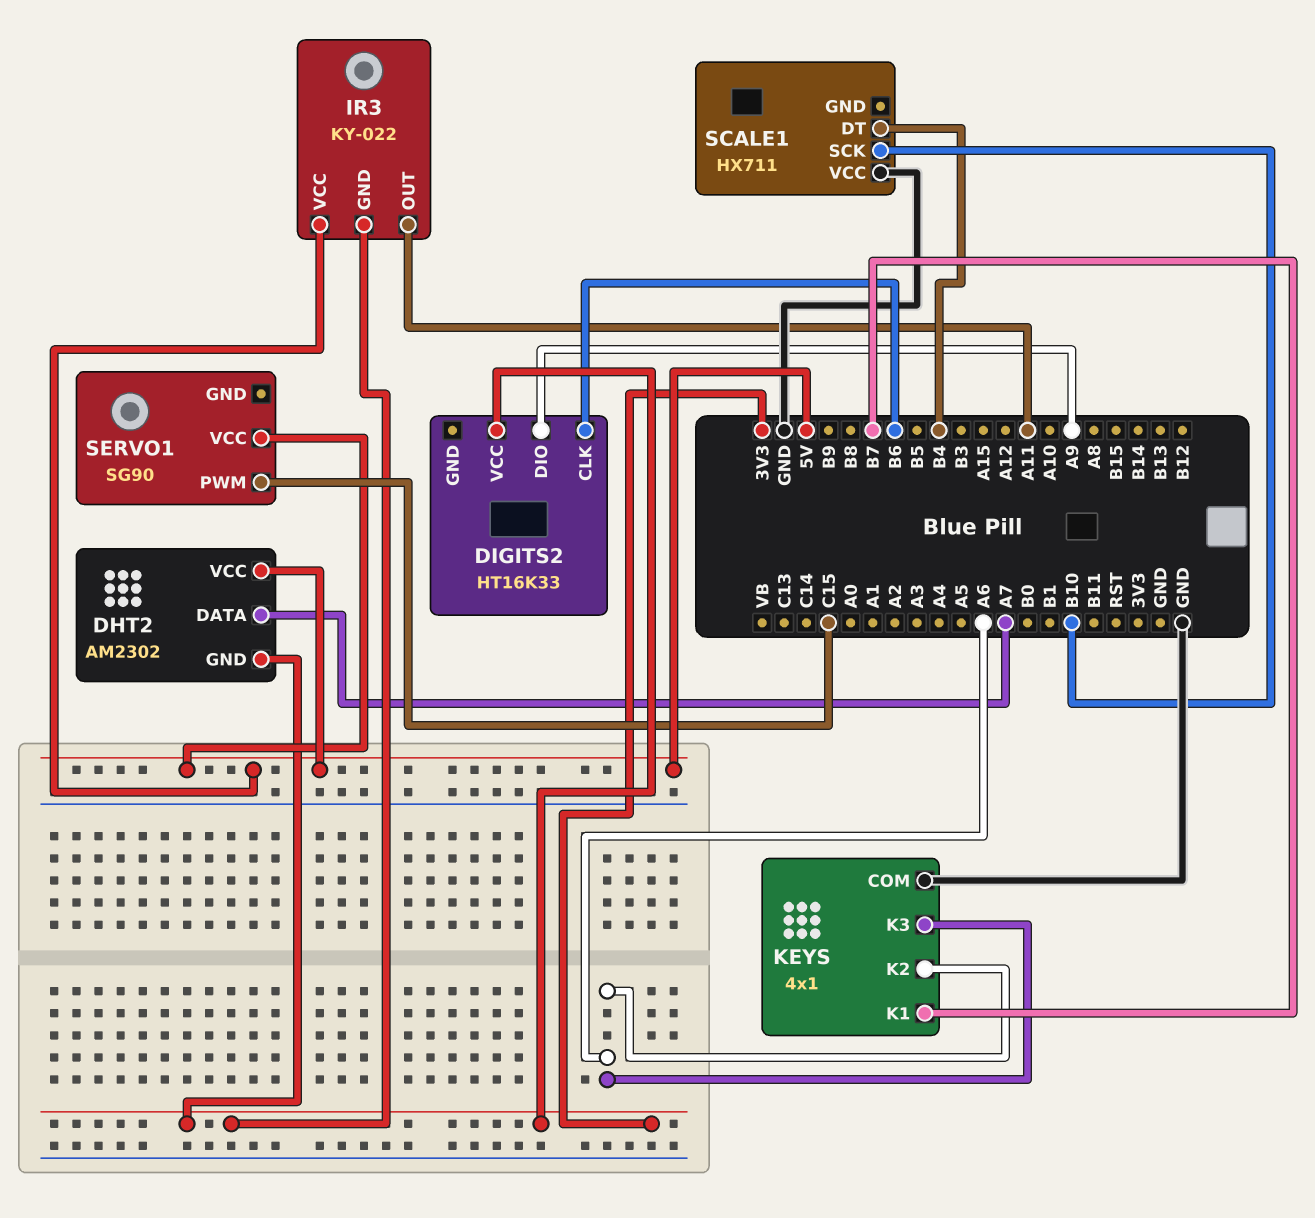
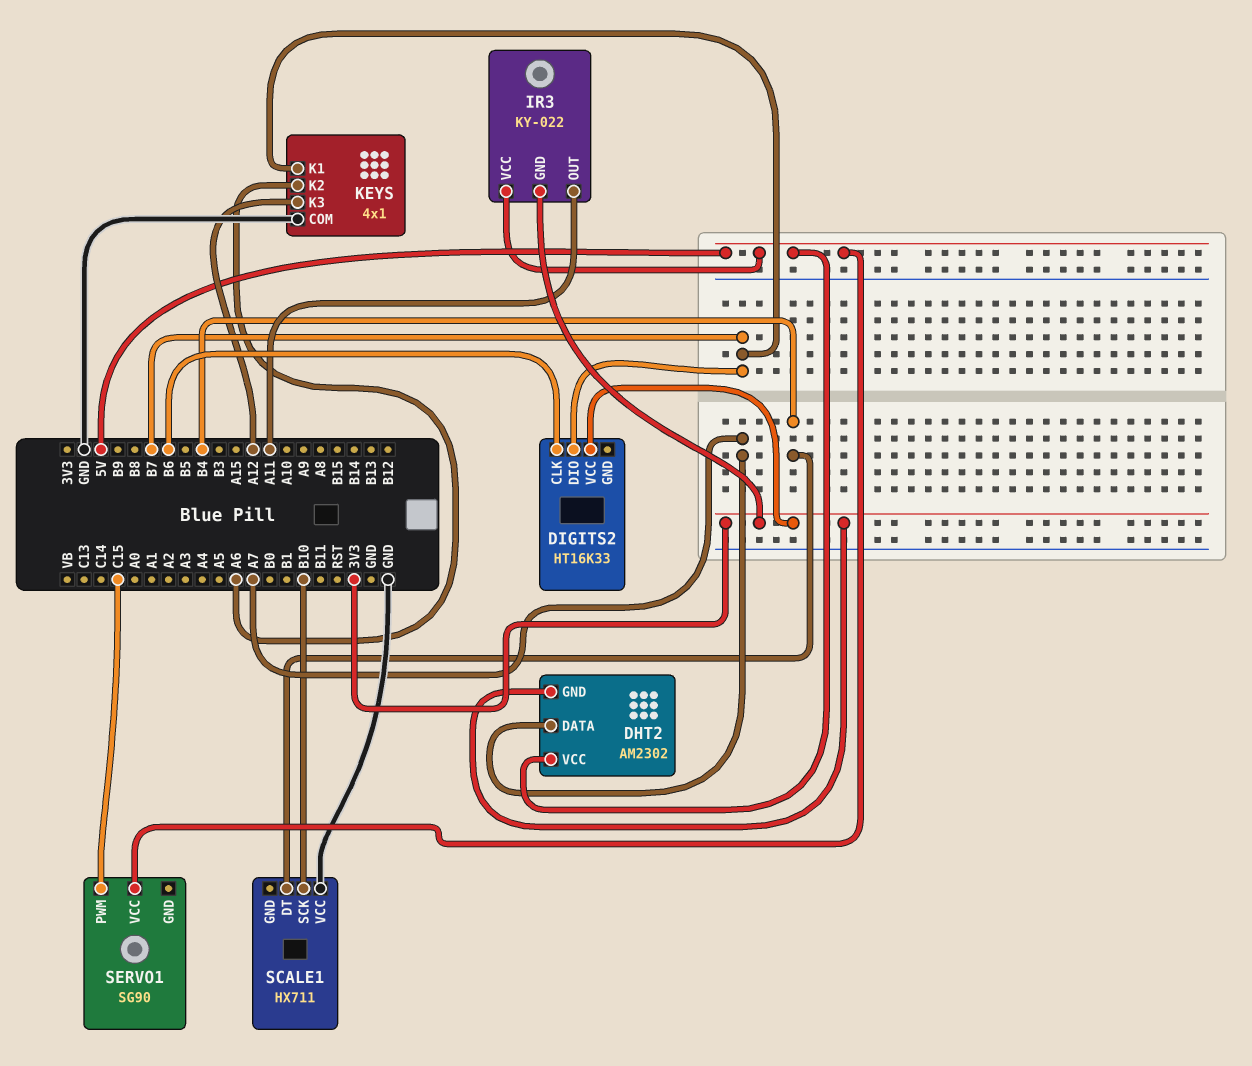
DIGITS2 pin DIO: A9 -> B7
KEYS pin K3: A6 -> A12

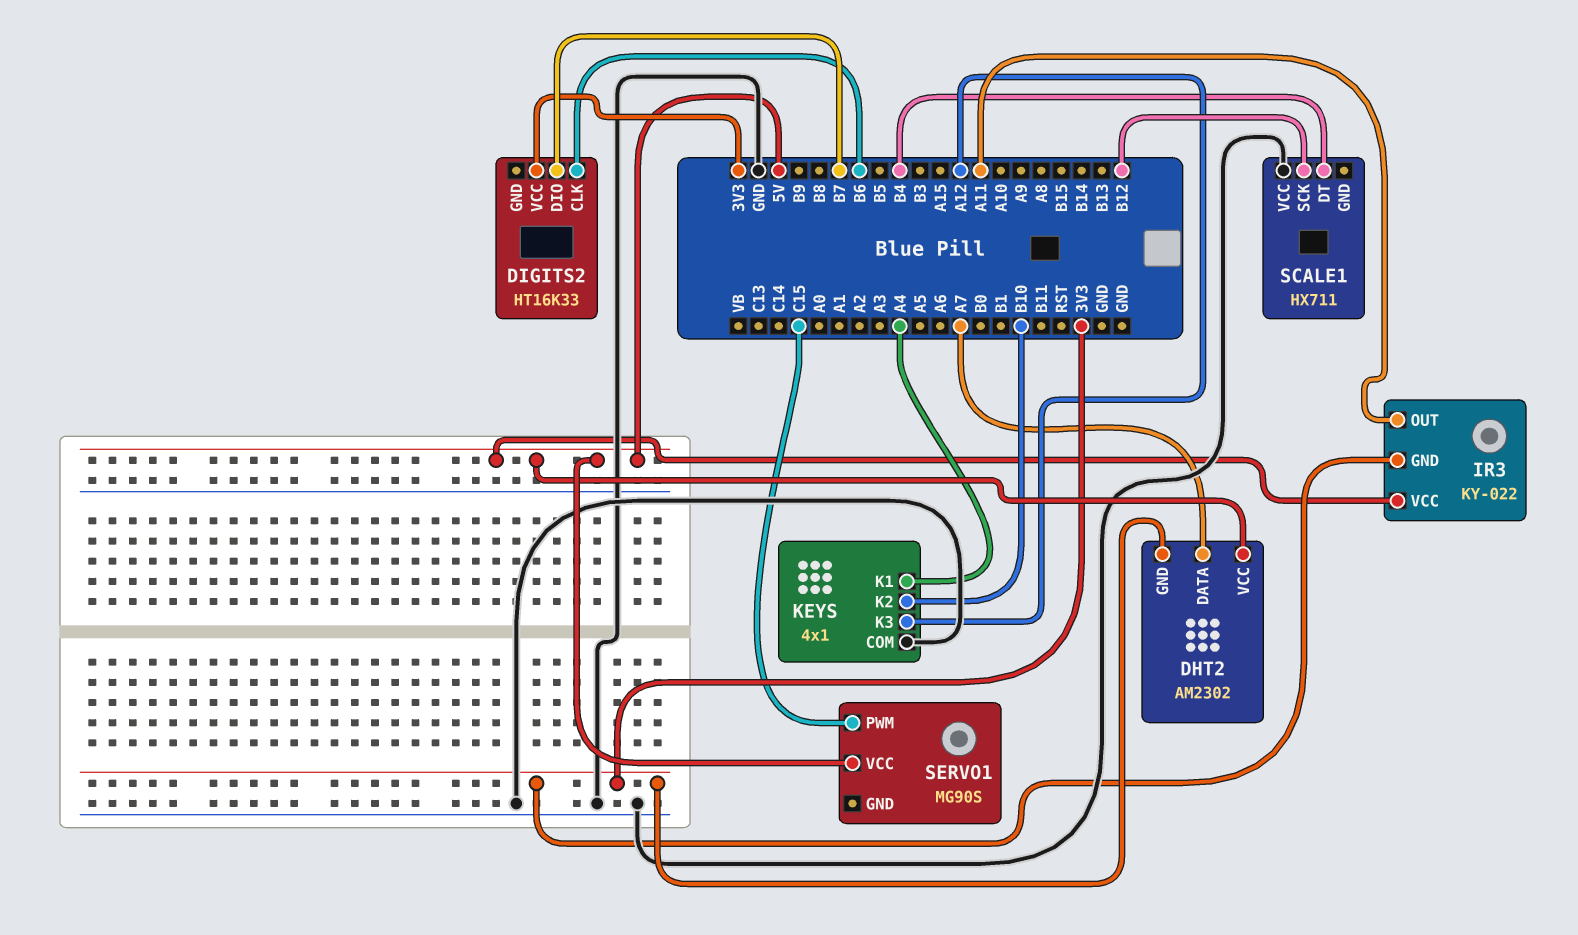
KEYS pin K1: B7 -> A4
KEYS pin K2: A6 -> B10
SCALE1 pin SCK: B10 -> B12
SERVO1: SG90 -> MG90S

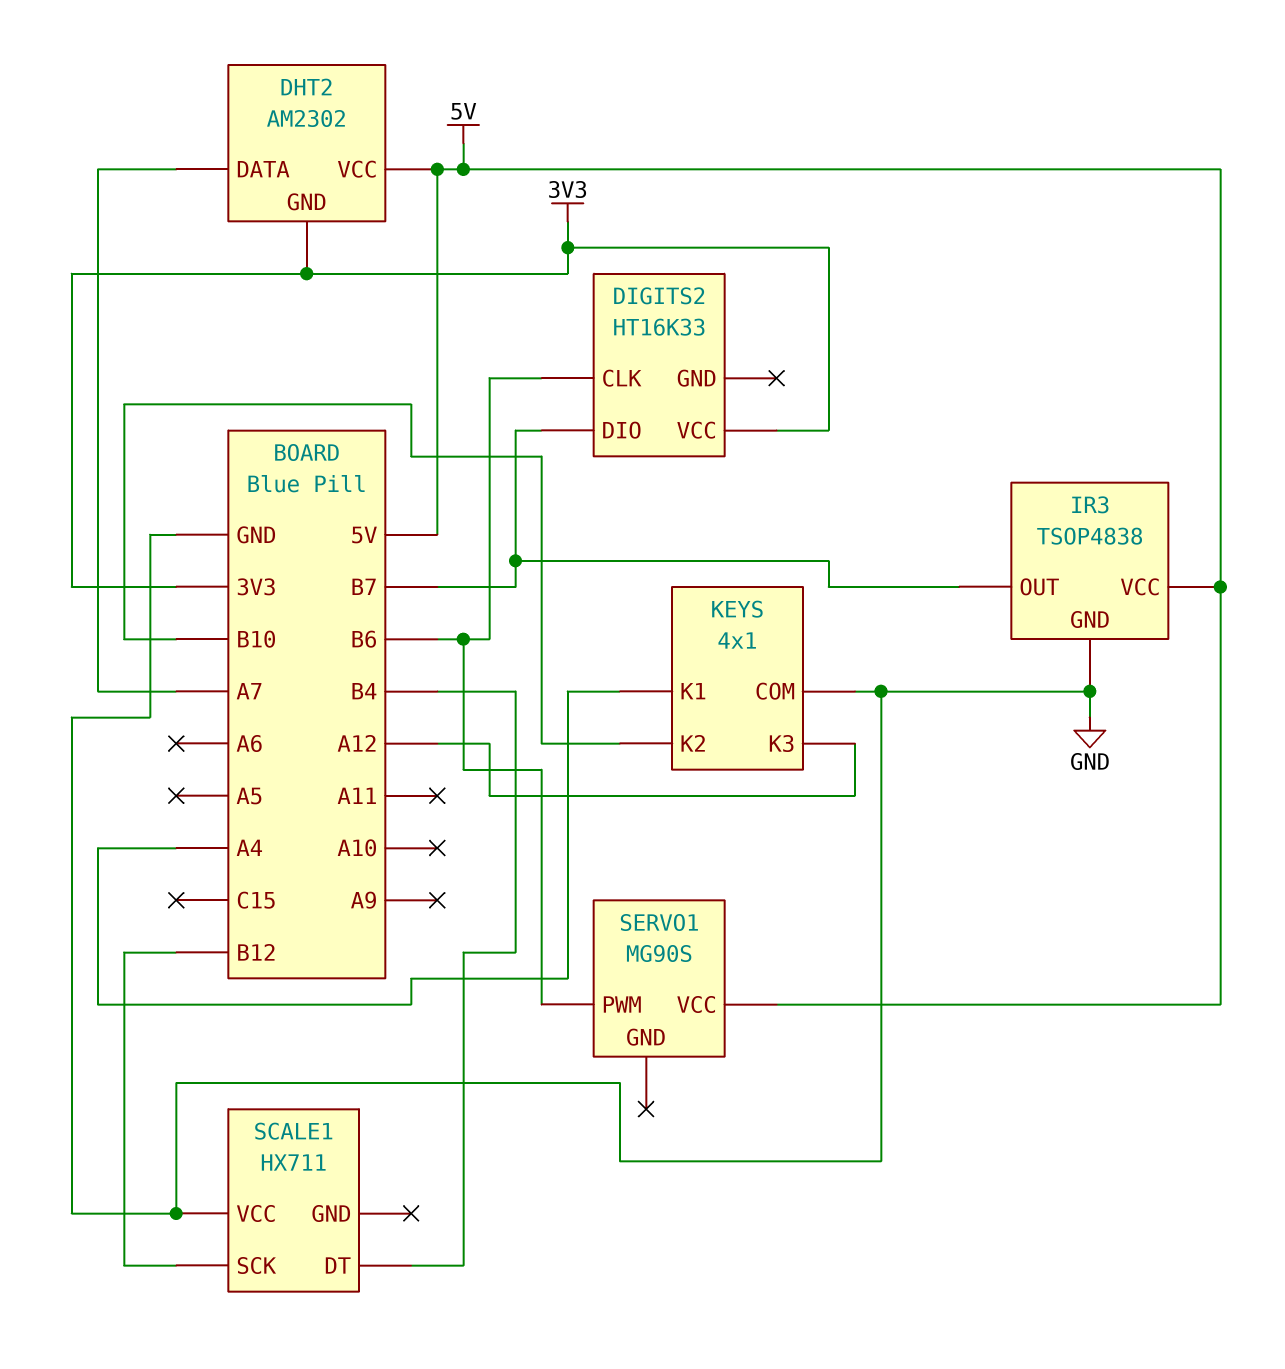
IR3: KY-022 -> TSOP4838
IR3 pin GND: 3V3 -> GND
IR3 pin OUT: A11 -> B7
SERVO1 pin PWM: C15 -> B6

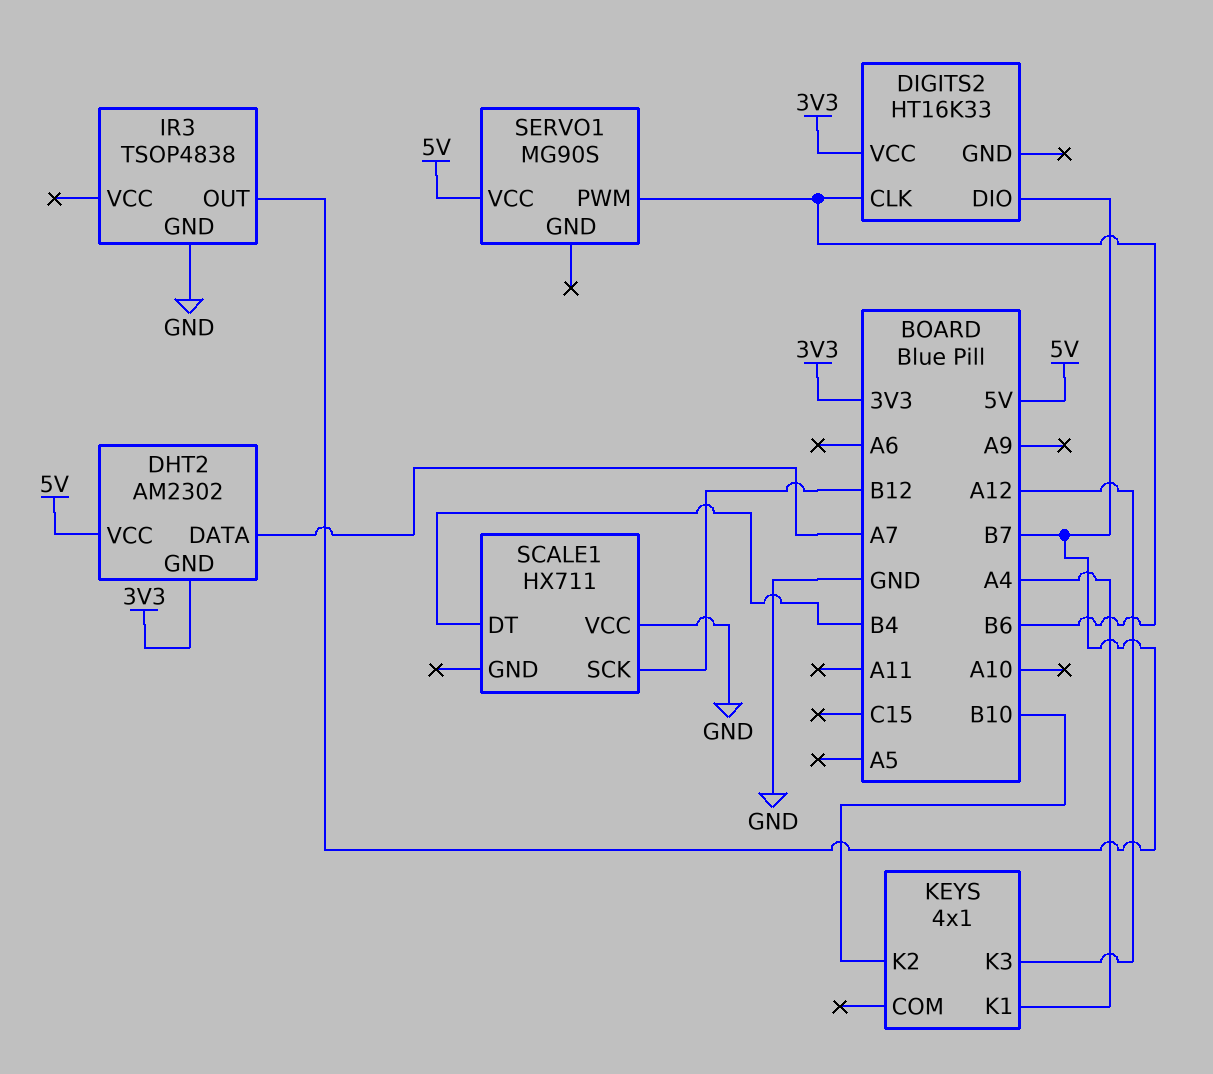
IR3 pin VCC: 5V -> none
KEYS pin COM: GND -> none

